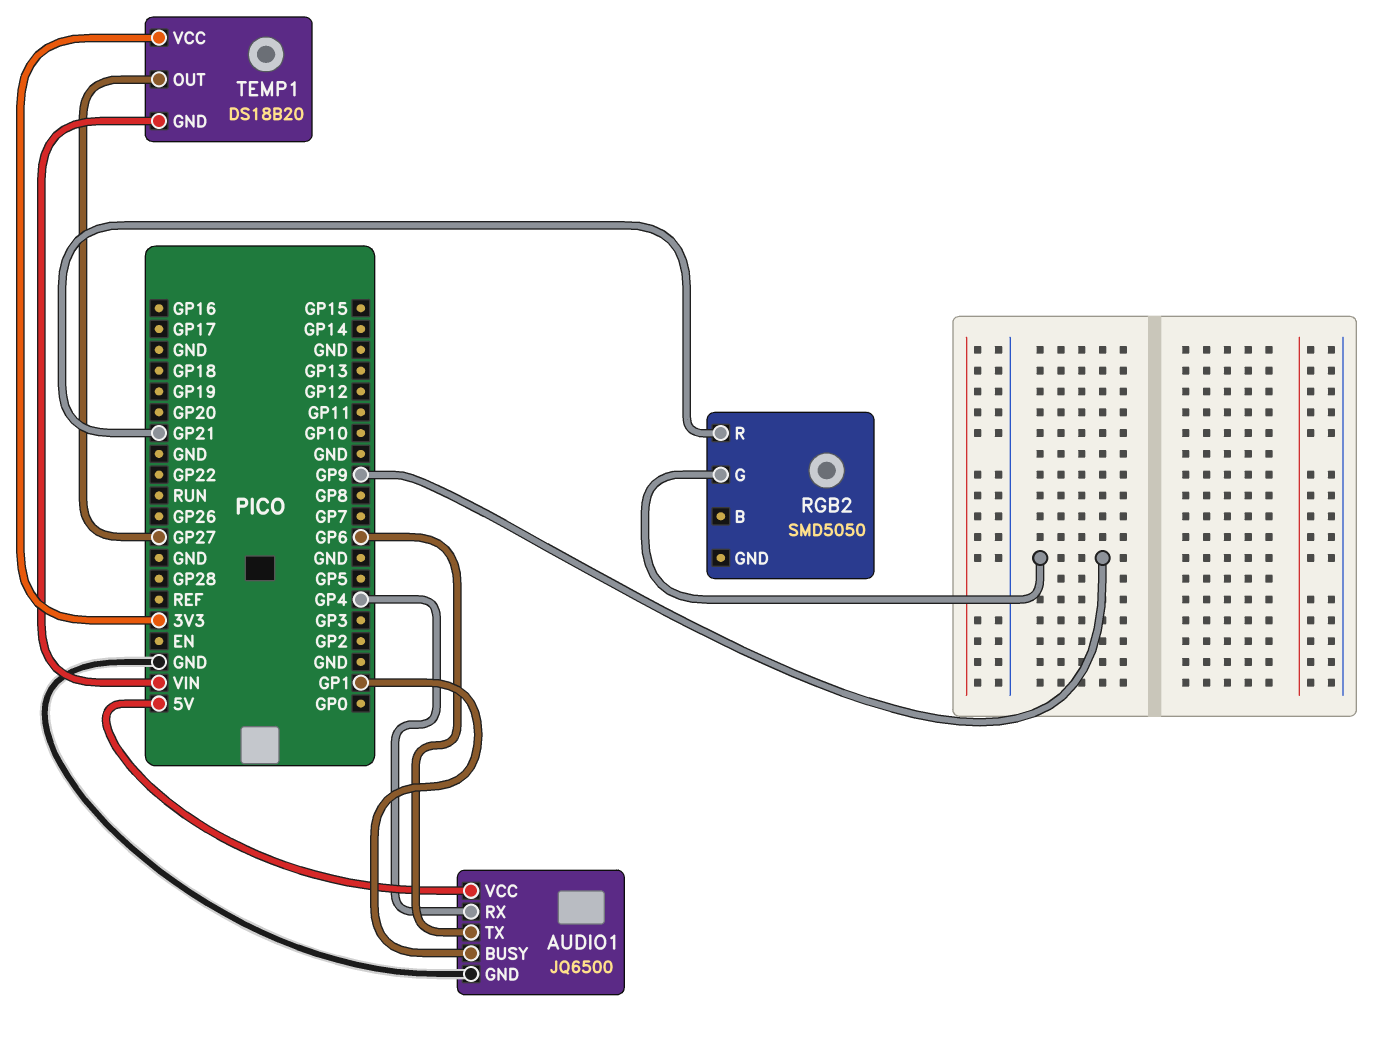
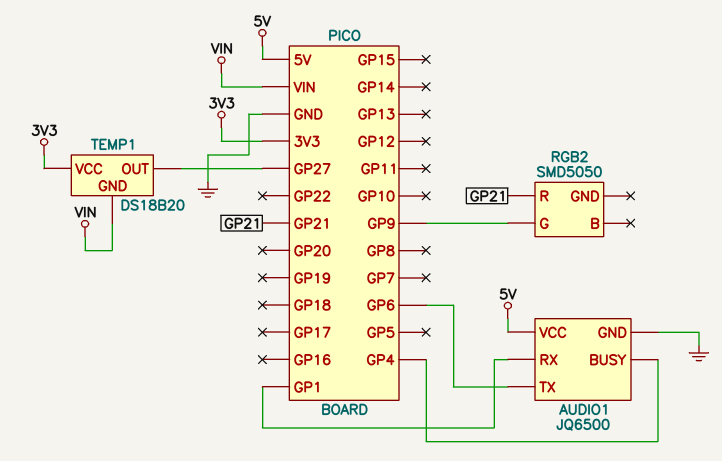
AUDIO1 pin BUSY: GP1 -> GP4
AUDIO1 pin RX: GP4 -> GP1

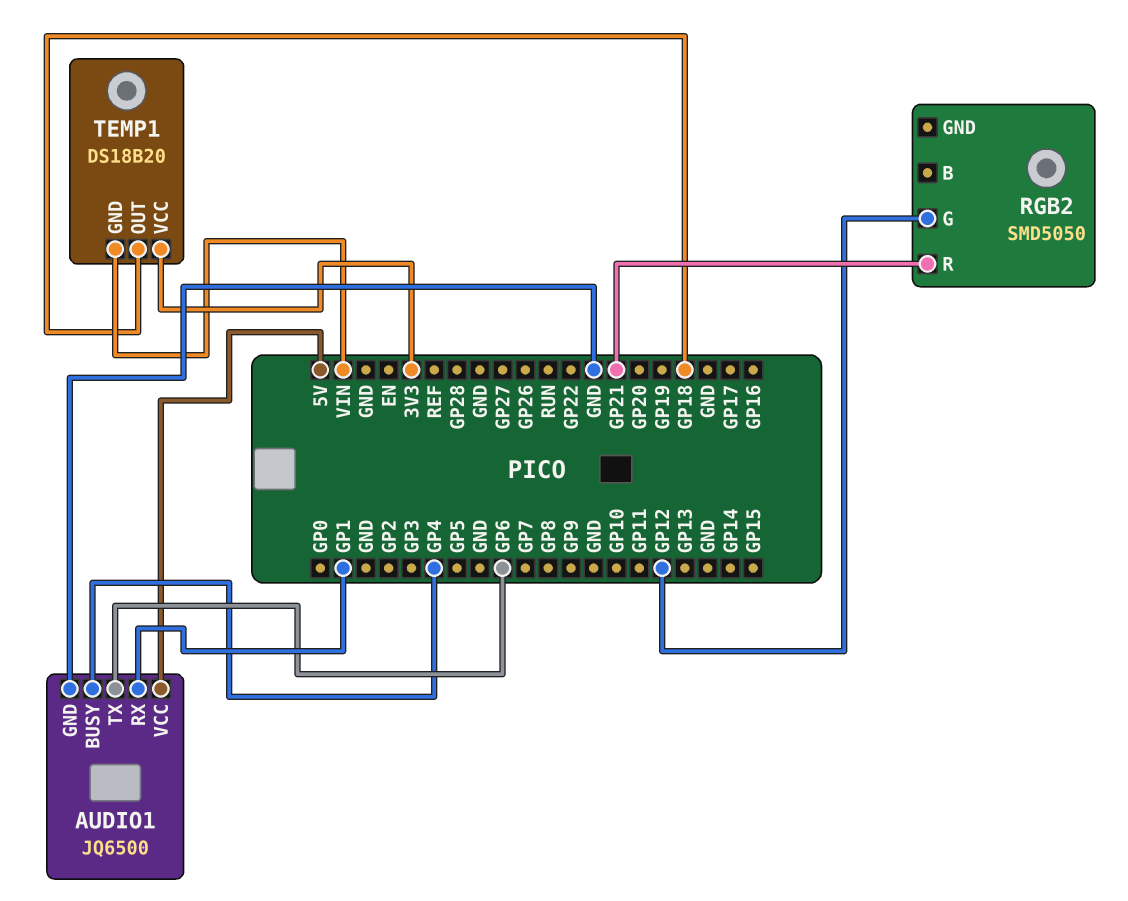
RGB2 pin G: GP9 -> GP12
TEMP1 pin OUT: GP27 -> GP18

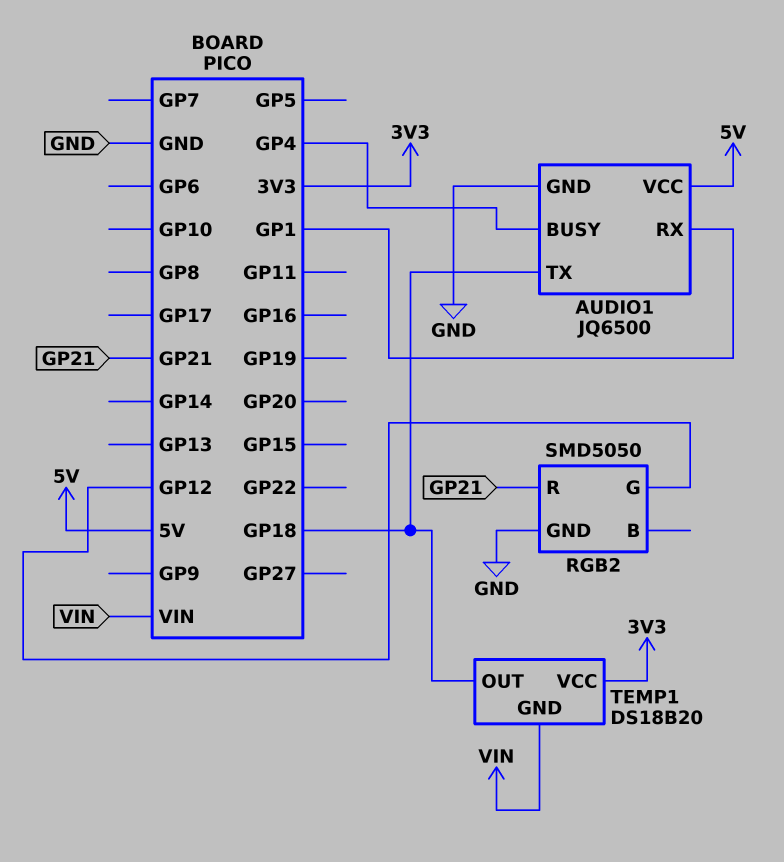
AUDIO1 pin TX: GP6 -> GP18
RGB2 pin GND: none -> GND

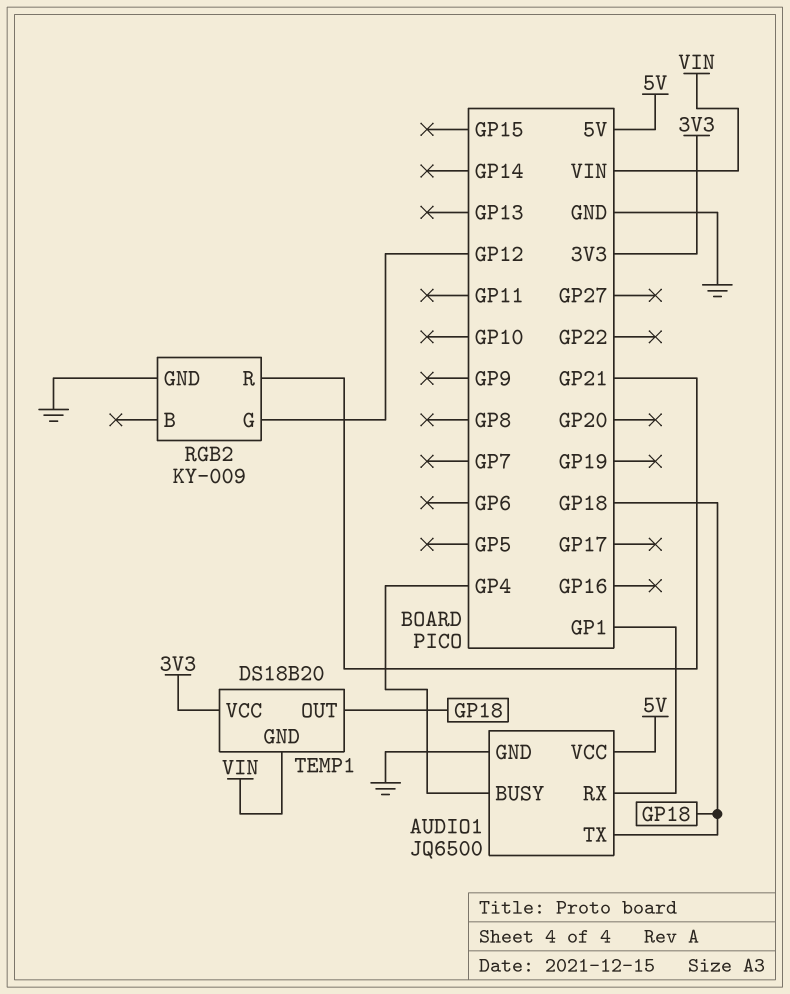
RGB2: SMD5050 -> KY-009

